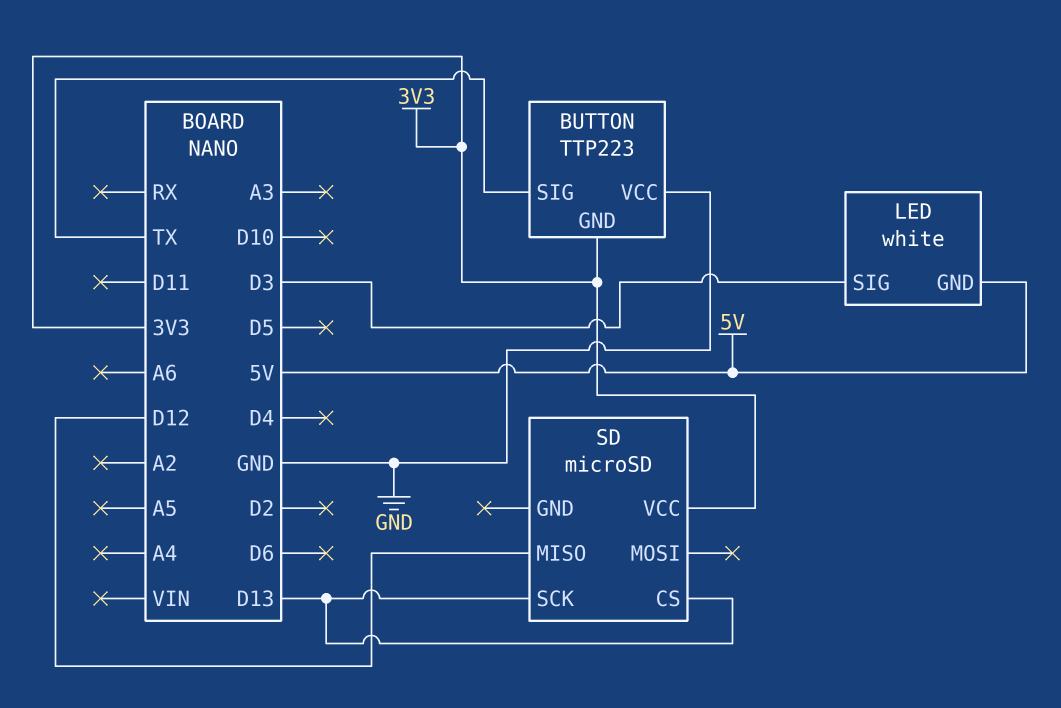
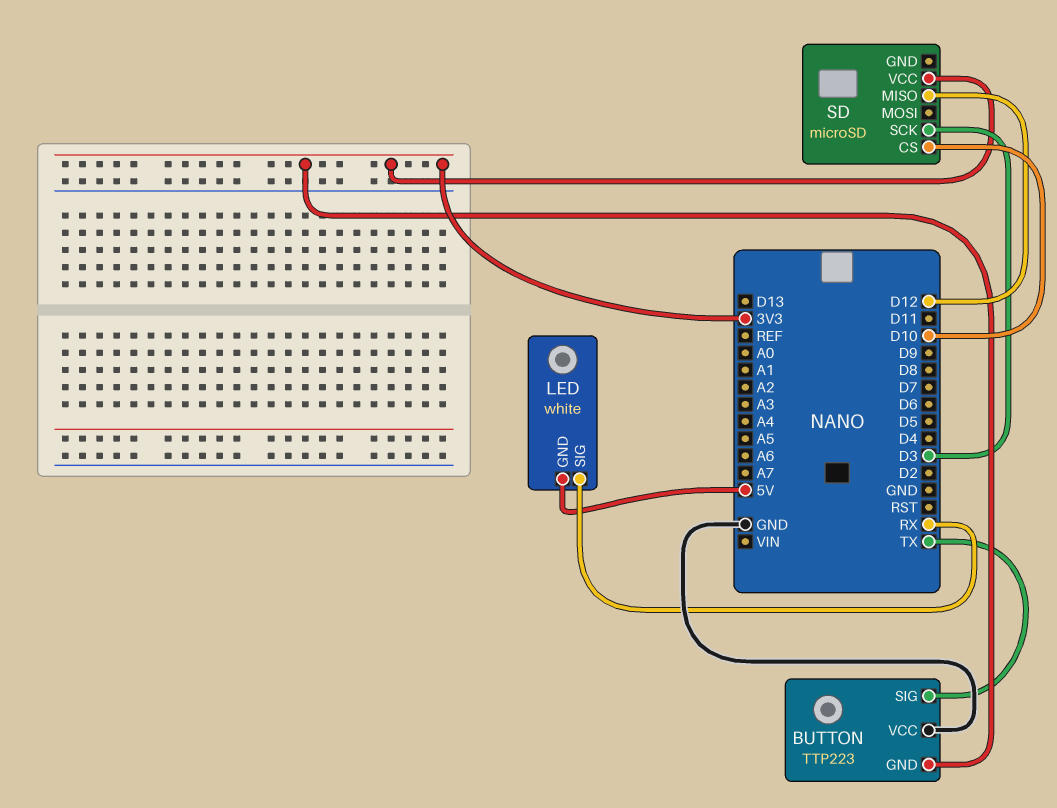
LED pin SIG: D3 -> RX
SD pin CS: D13 -> D10
SD pin SCK: D13 -> D3

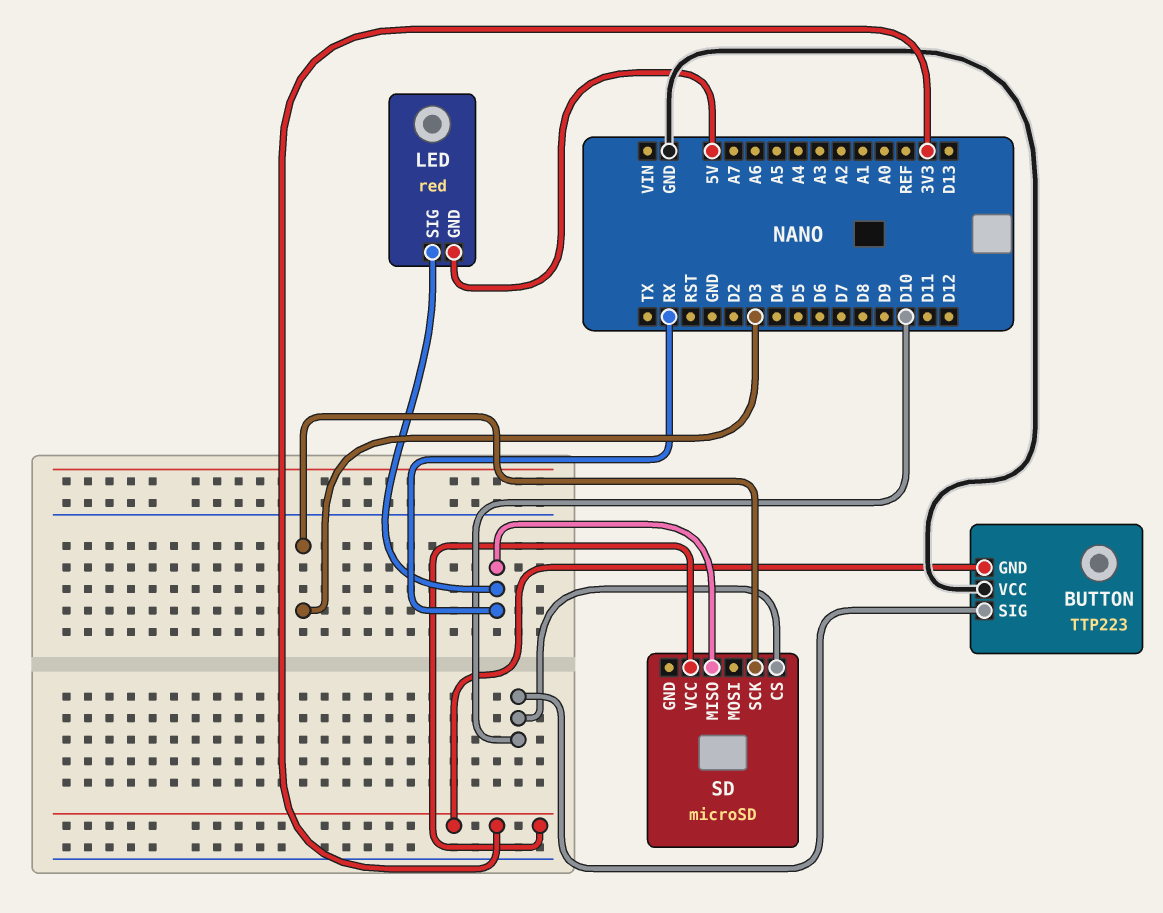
BUTTON pin SIG: TX -> D10
LED: white -> red
SD pin MISO: D12 -> RX

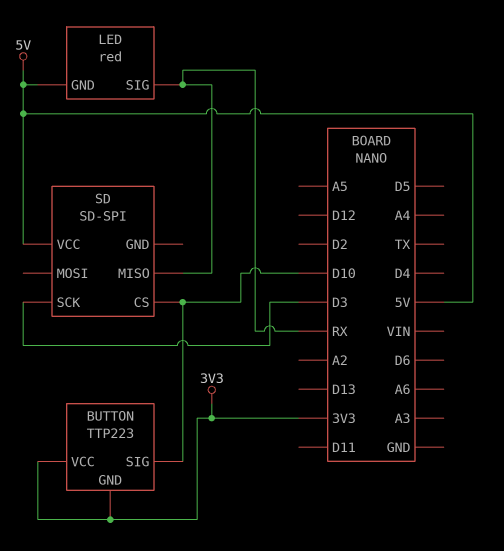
BUTTON pin VCC: GND -> 3V3
SD: microSD -> SD-SPI
SD pin VCC: 3V3 -> 5V

